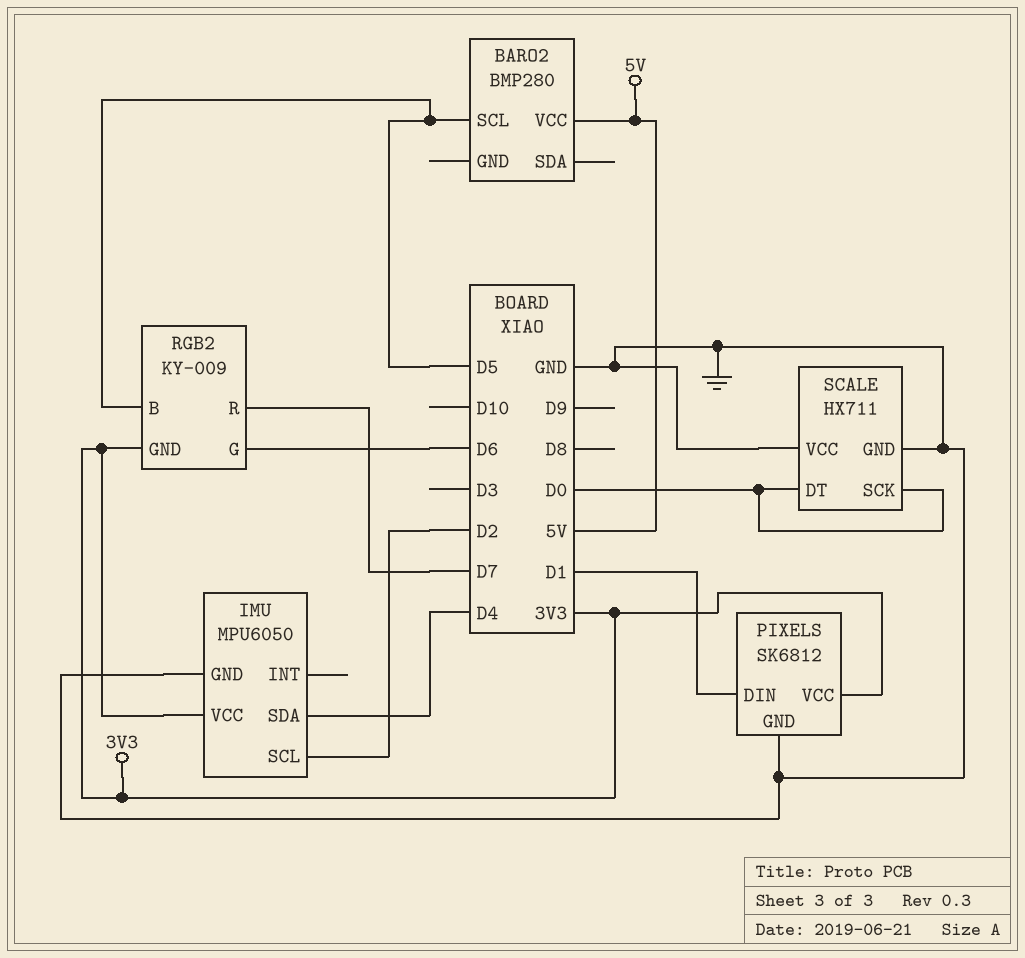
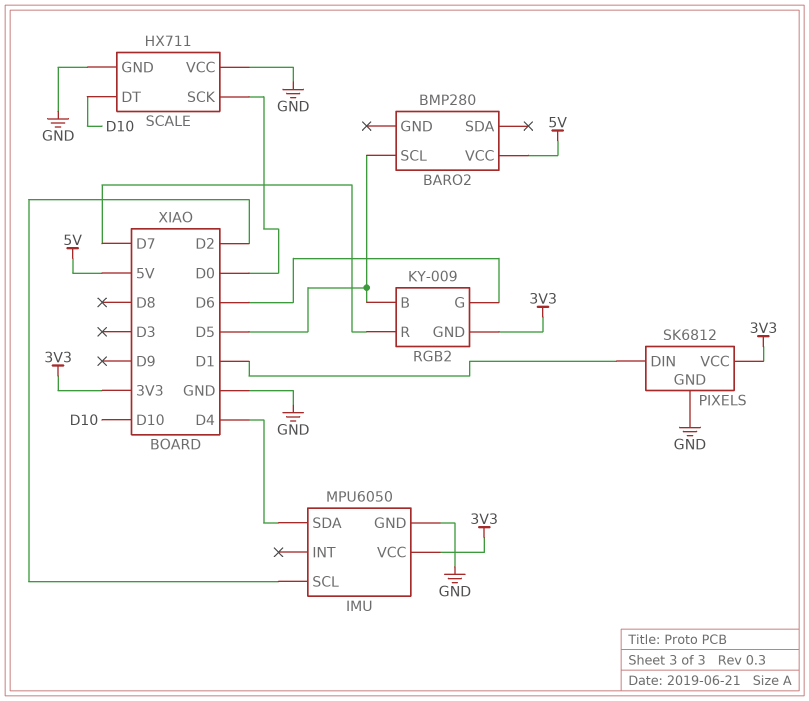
SCALE pin DT: D0 -> D10

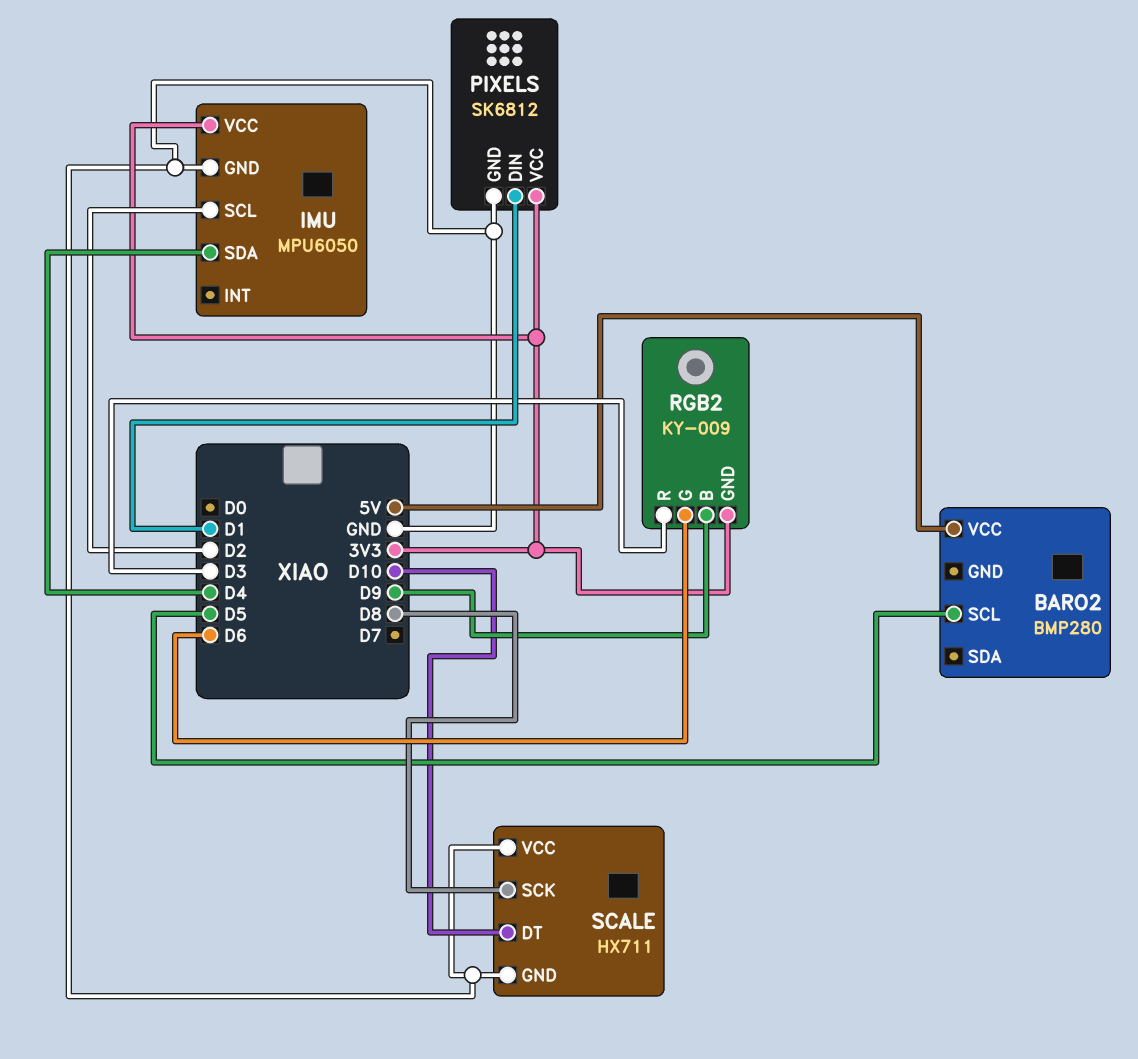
RGB2 pin B: D5 -> D9
RGB2 pin R: D7 -> D3
SCALE pin SCK: D0 -> D8

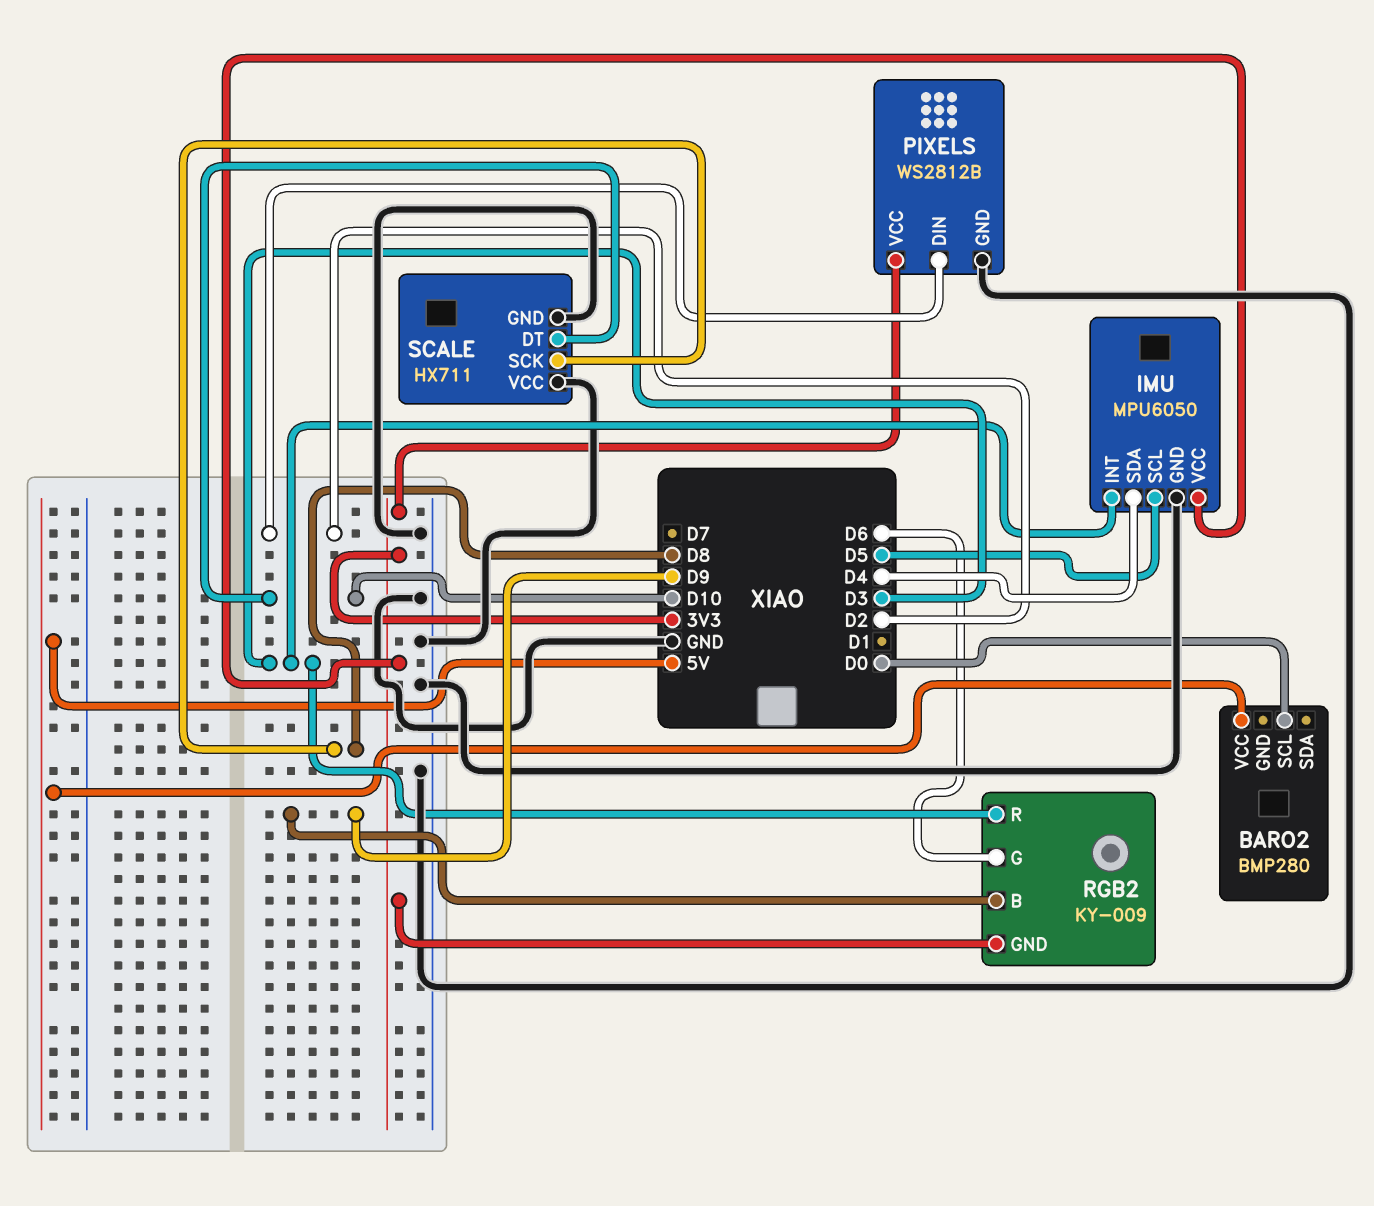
BARO2 pin SCL: D5 -> D0
IMU pin INT: none -> D3
IMU pin SCL: D2 -> D5
PIXELS: SK6812 -> WS2812B
PIXELS pin DIN: D1 -> D2

